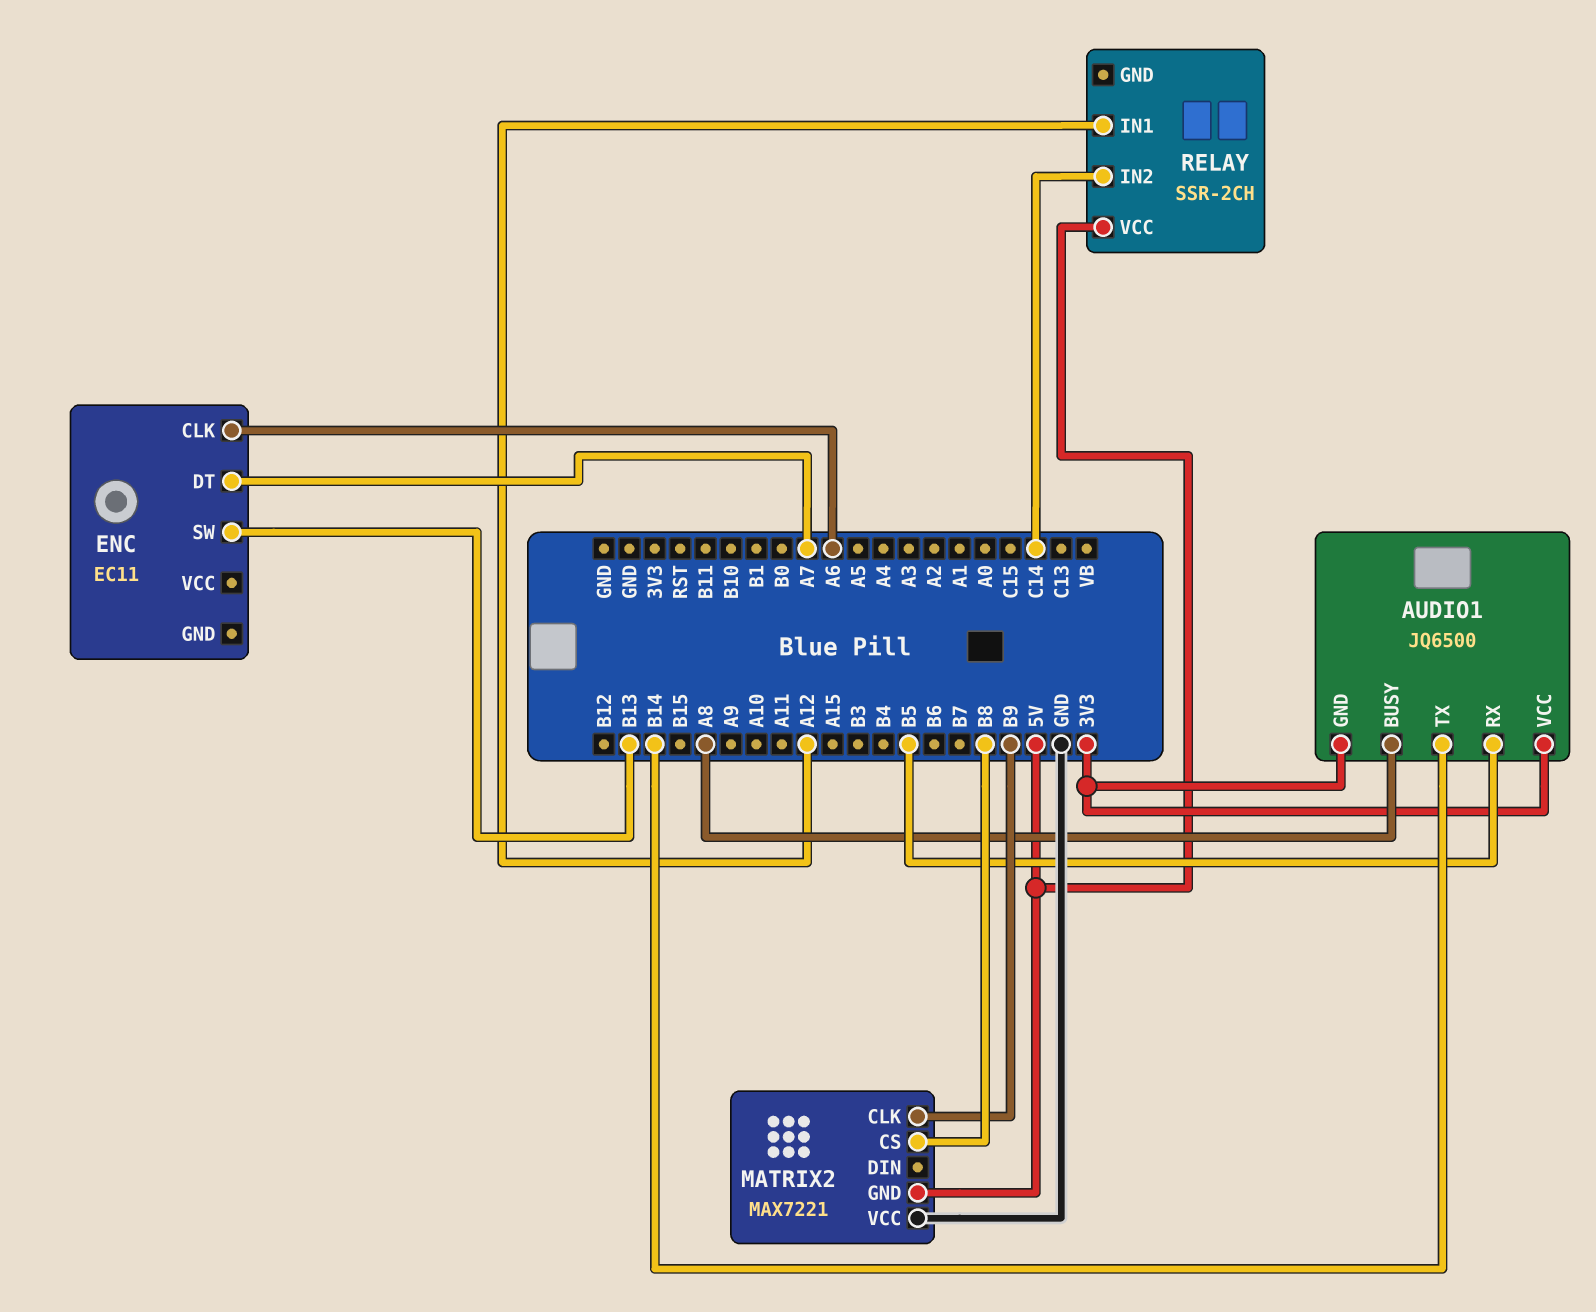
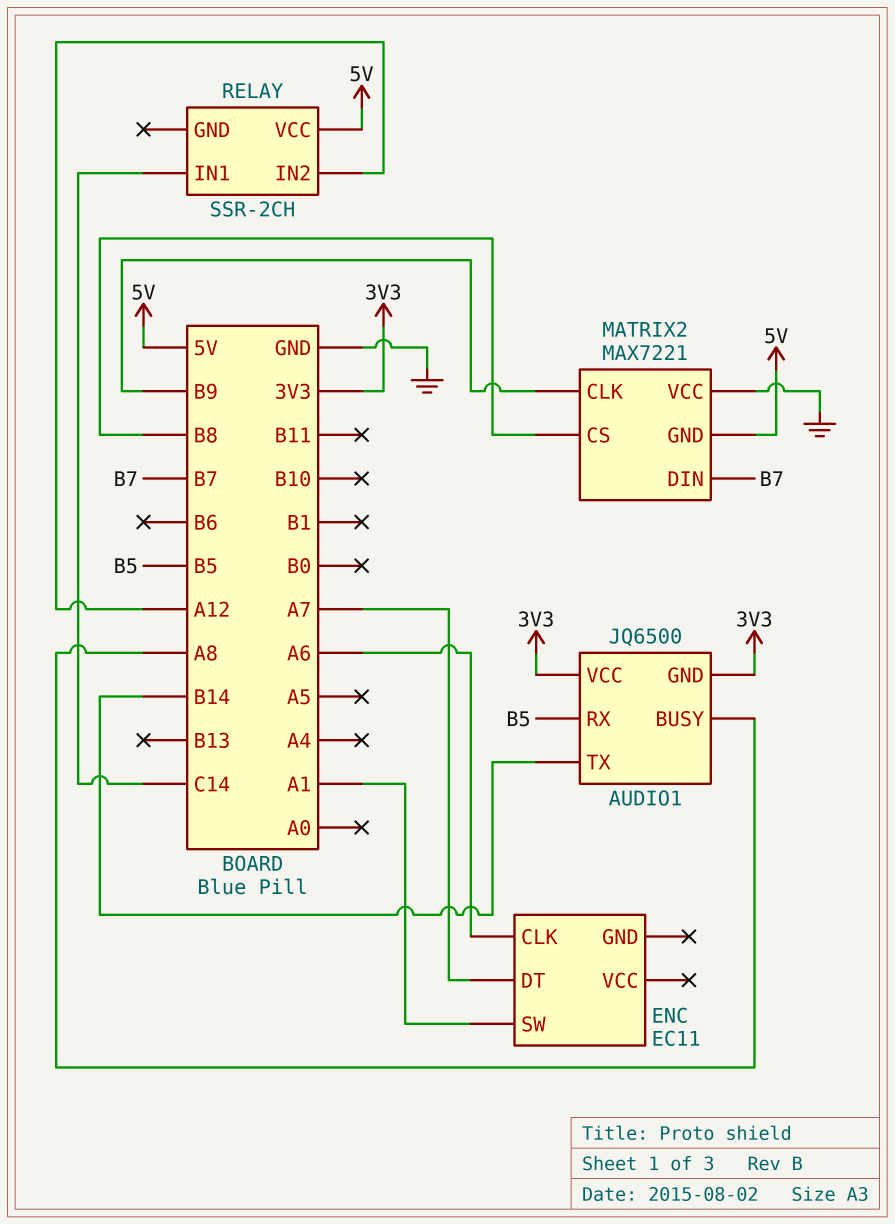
ENC pin SW: B13 -> A1
MATRIX2 pin DIN: none -> B7
RELAY pin IN1: A12 -> C14
RELAY pin IN2: C14 -> A12

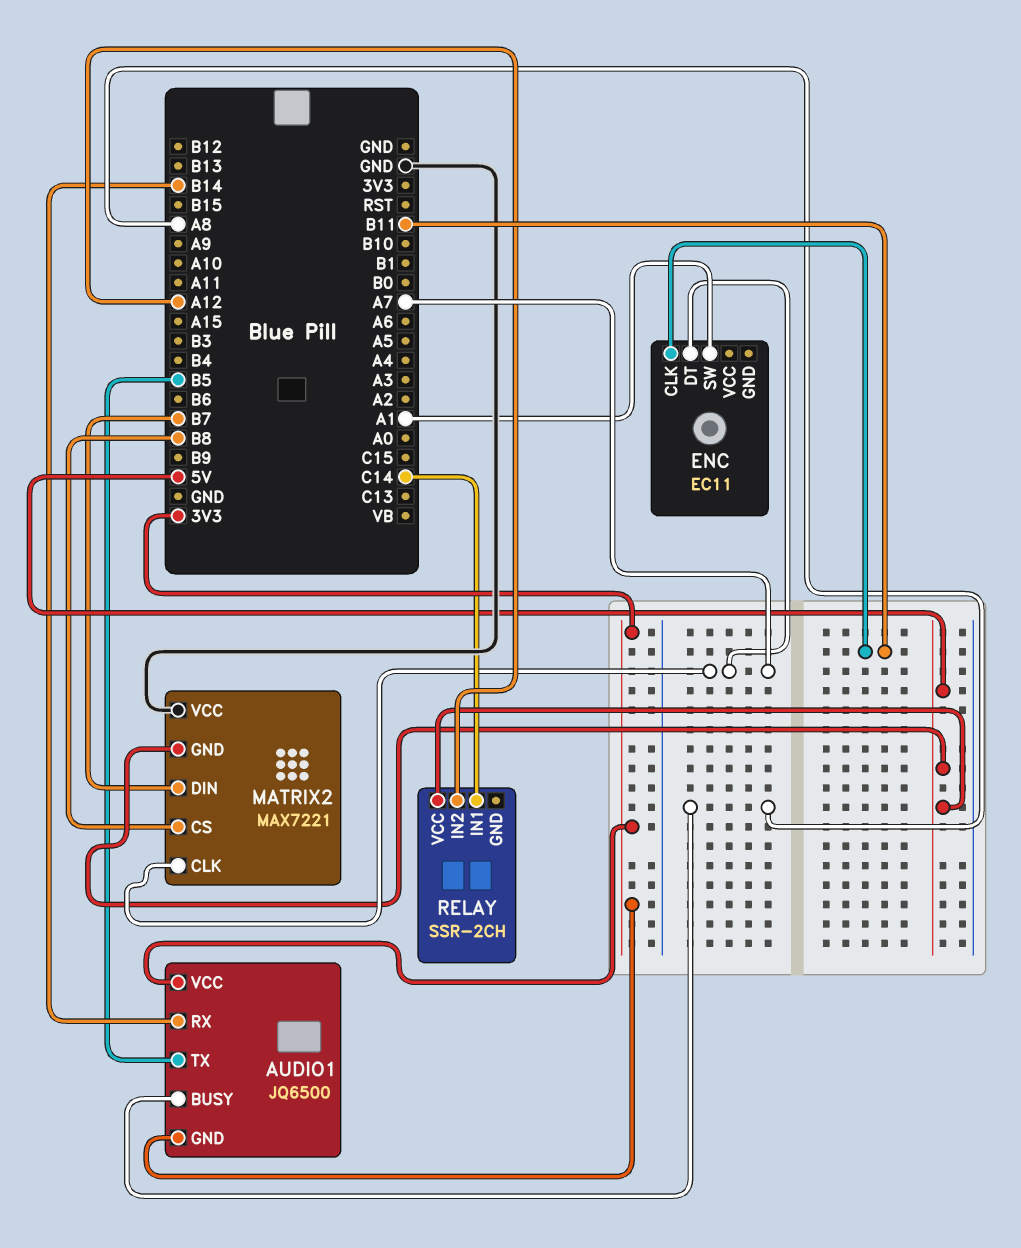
AUDIO1 pin RX: B5 -> B14
AUDIO1 pin TX: B14 -> B5
ENC pin CLK: A6 -> B11
MATRIX2 pin CLK: B9 -> A7

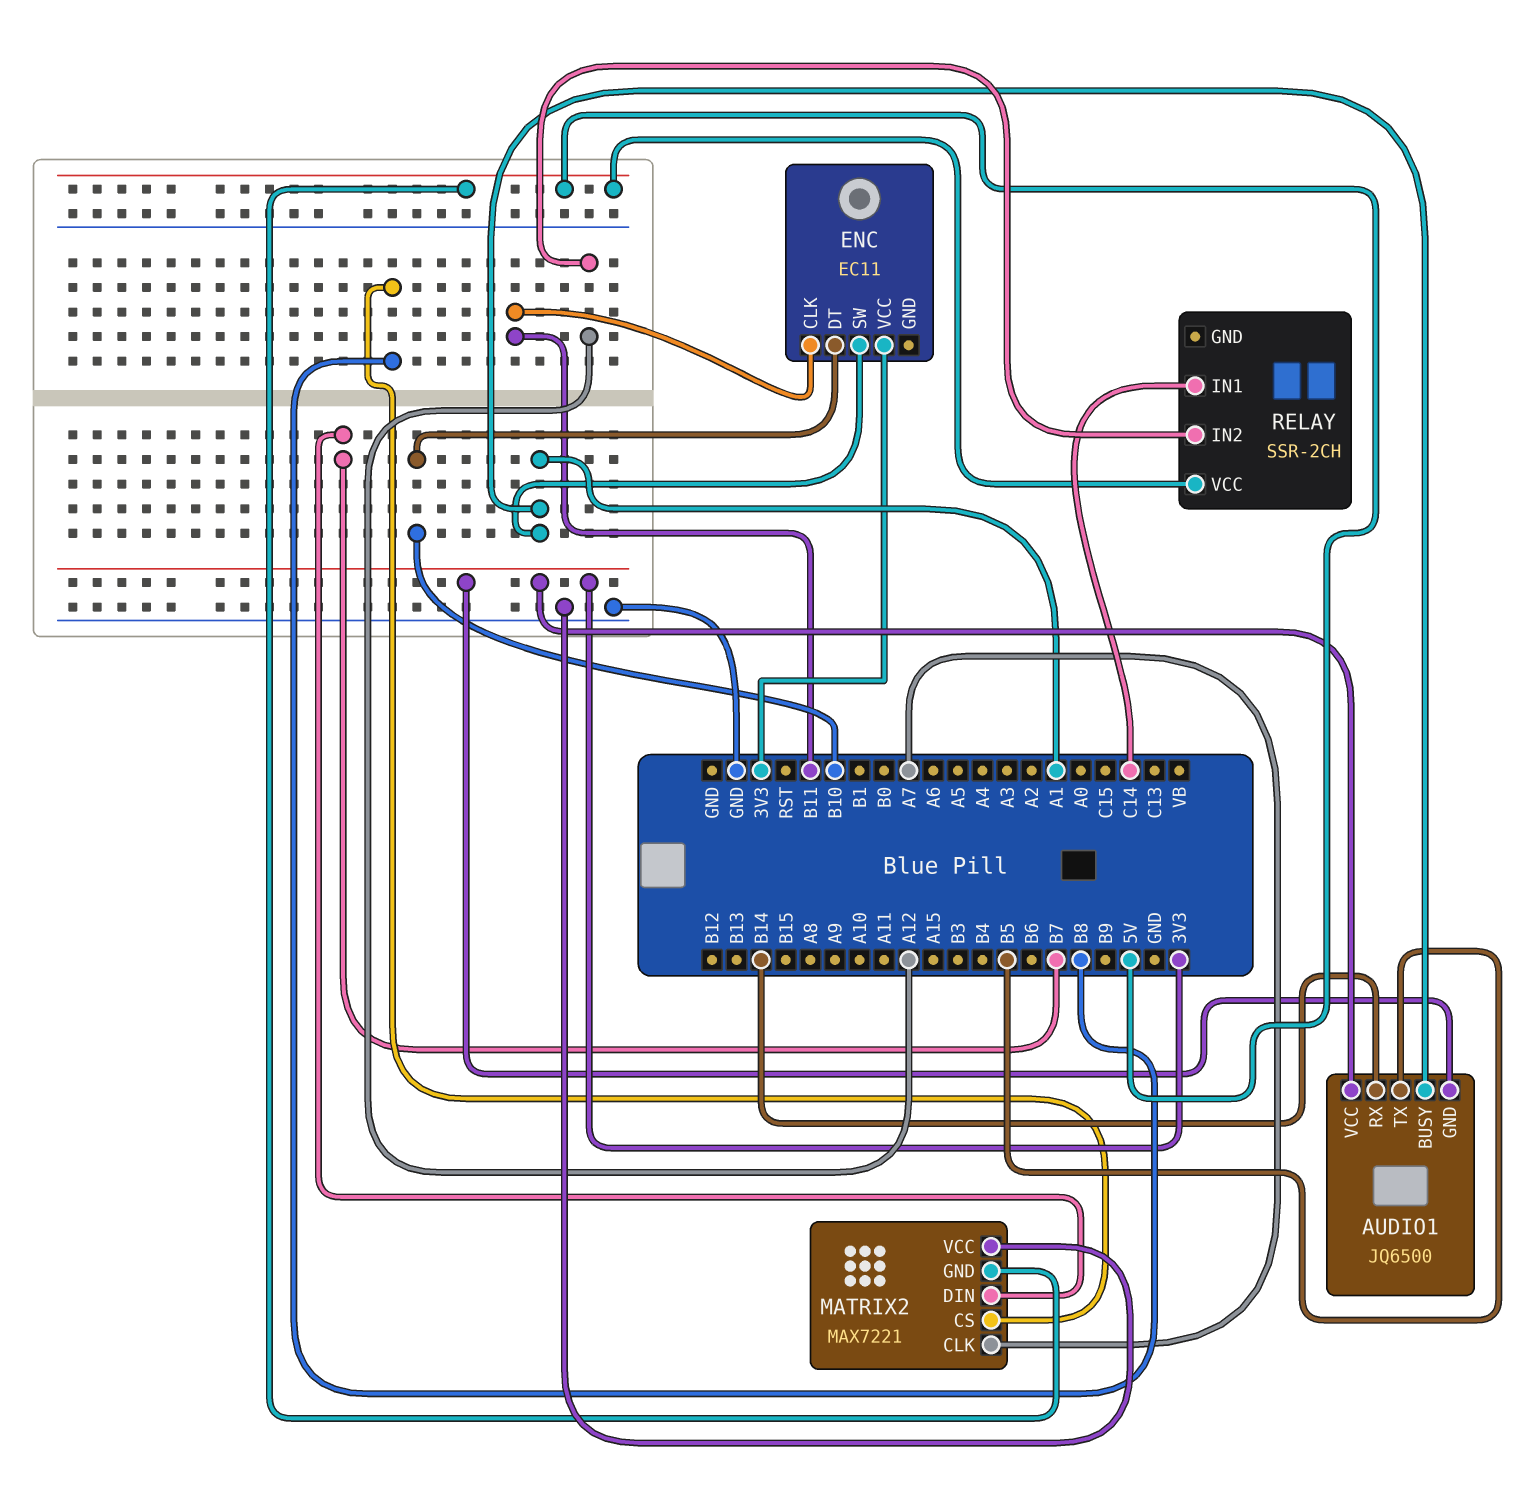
AUDIO1 pin BUSY: A8 -> A1
ENC pin DT: A7 -> B10
ENC pin VCC: none -> 3V3

